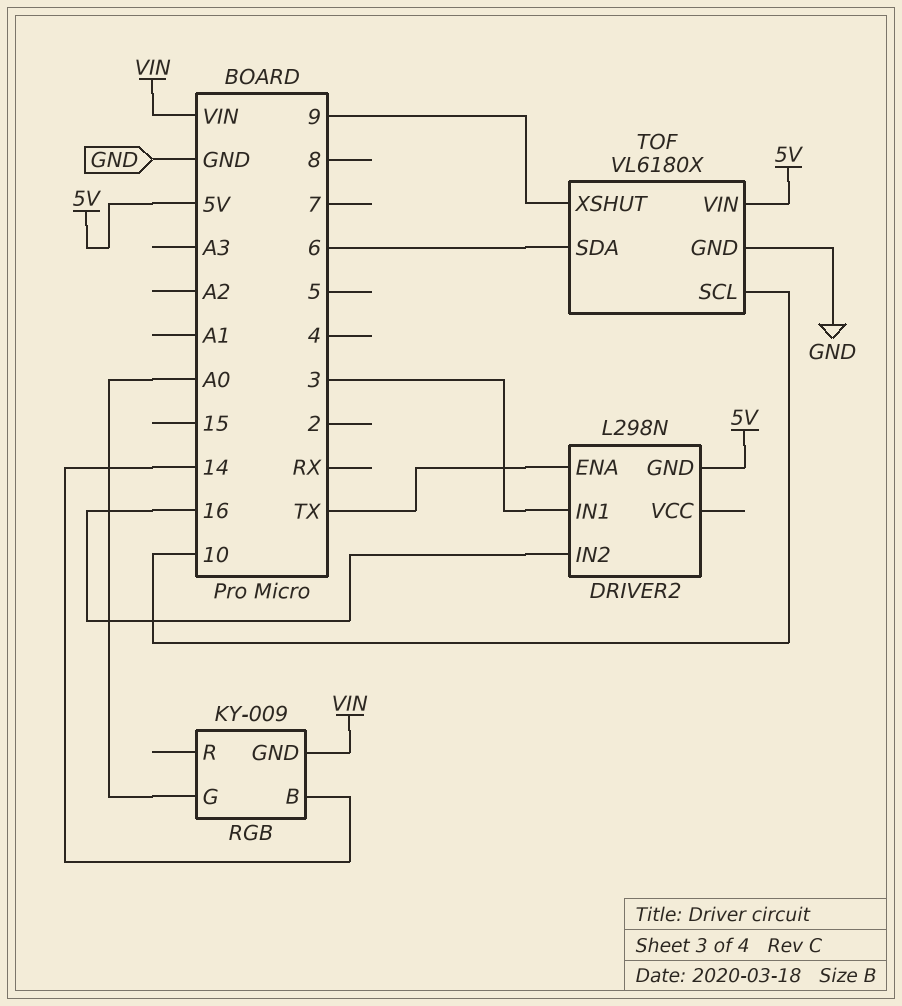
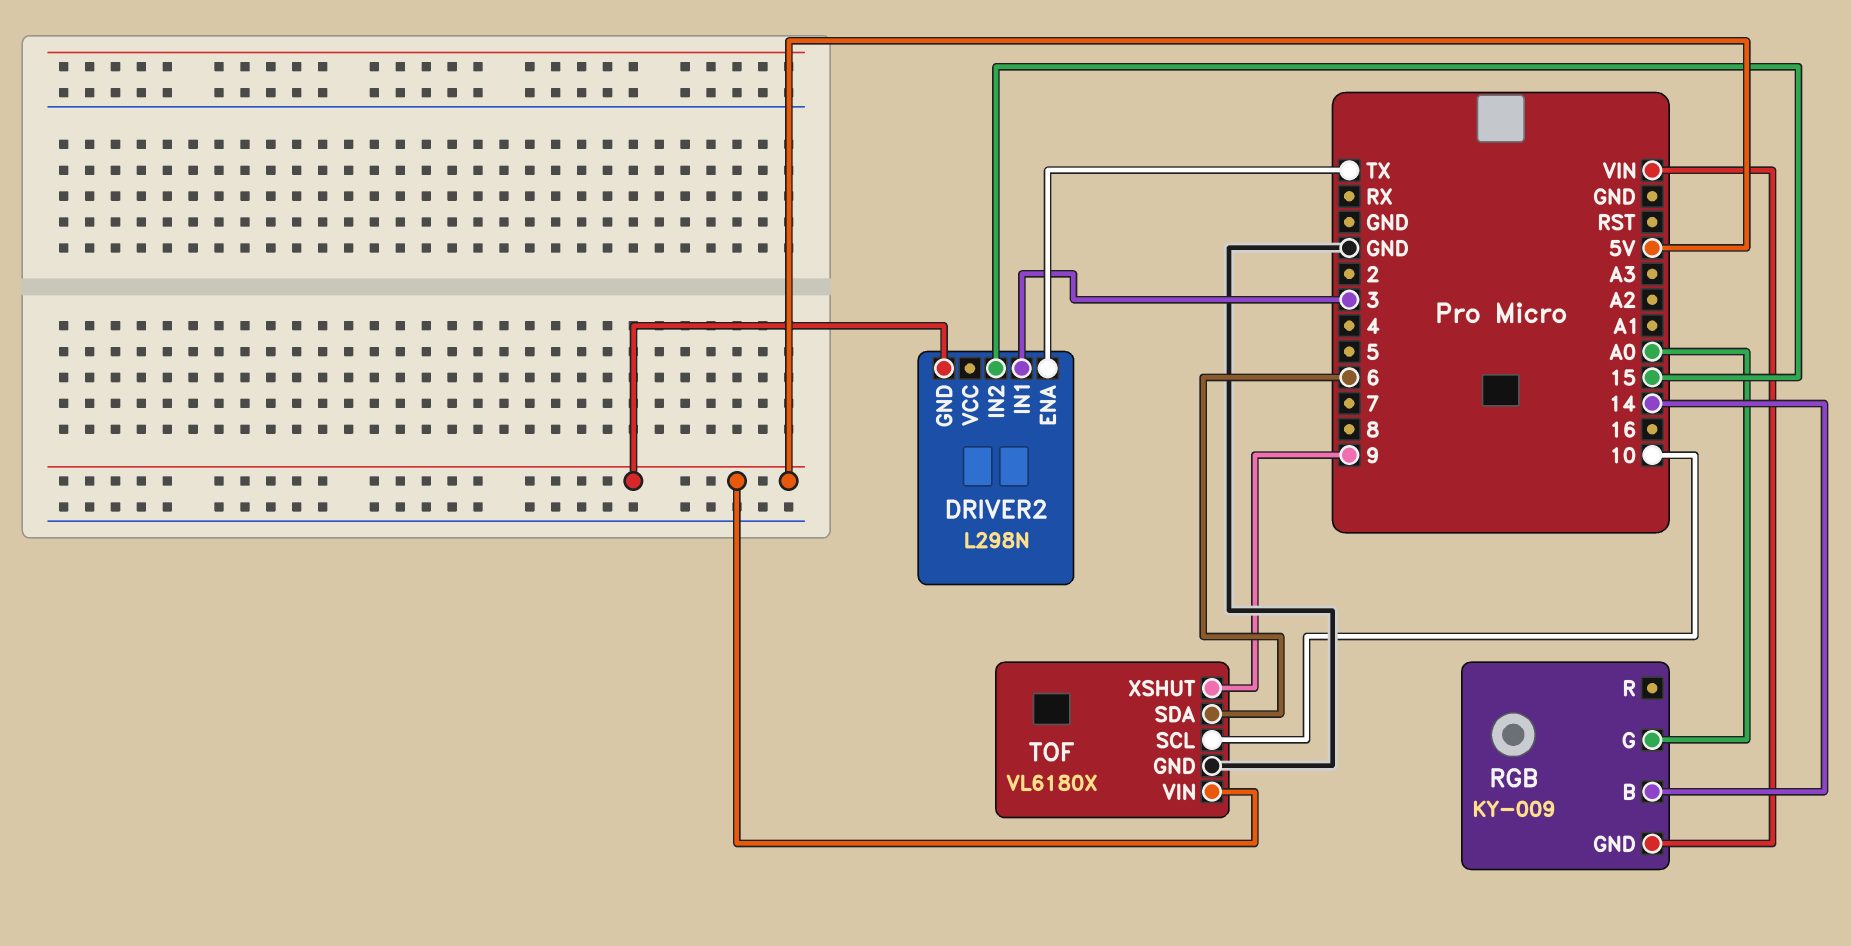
DRIVER2 pin IN2: 16 -> 15

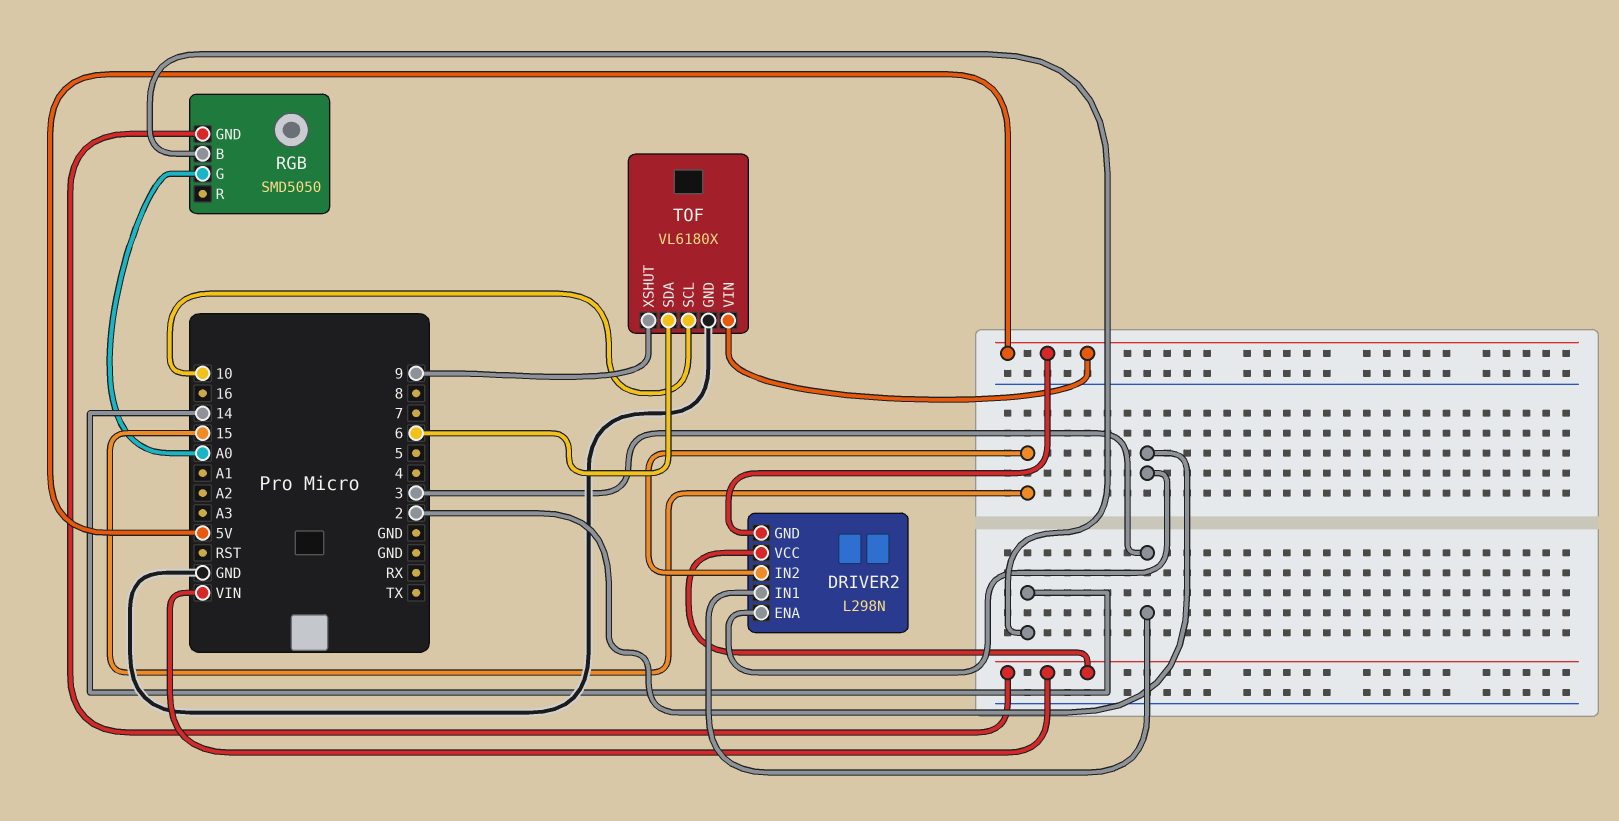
DRIVER2 pin ENA: TX -> 2
DRIVER2 pin VCC: none -> VIN
RGB: KY-009 -> SMD5050

